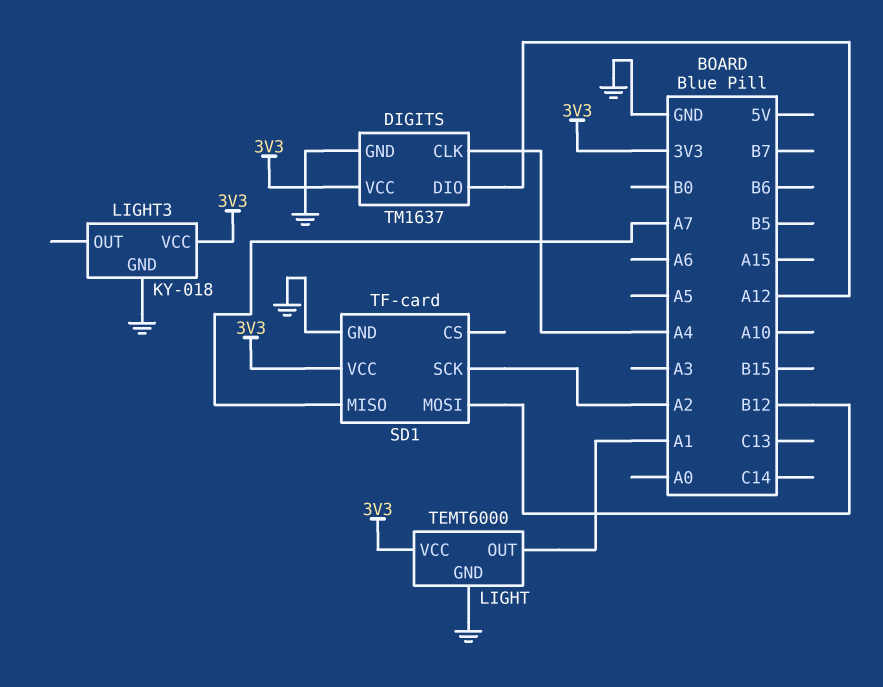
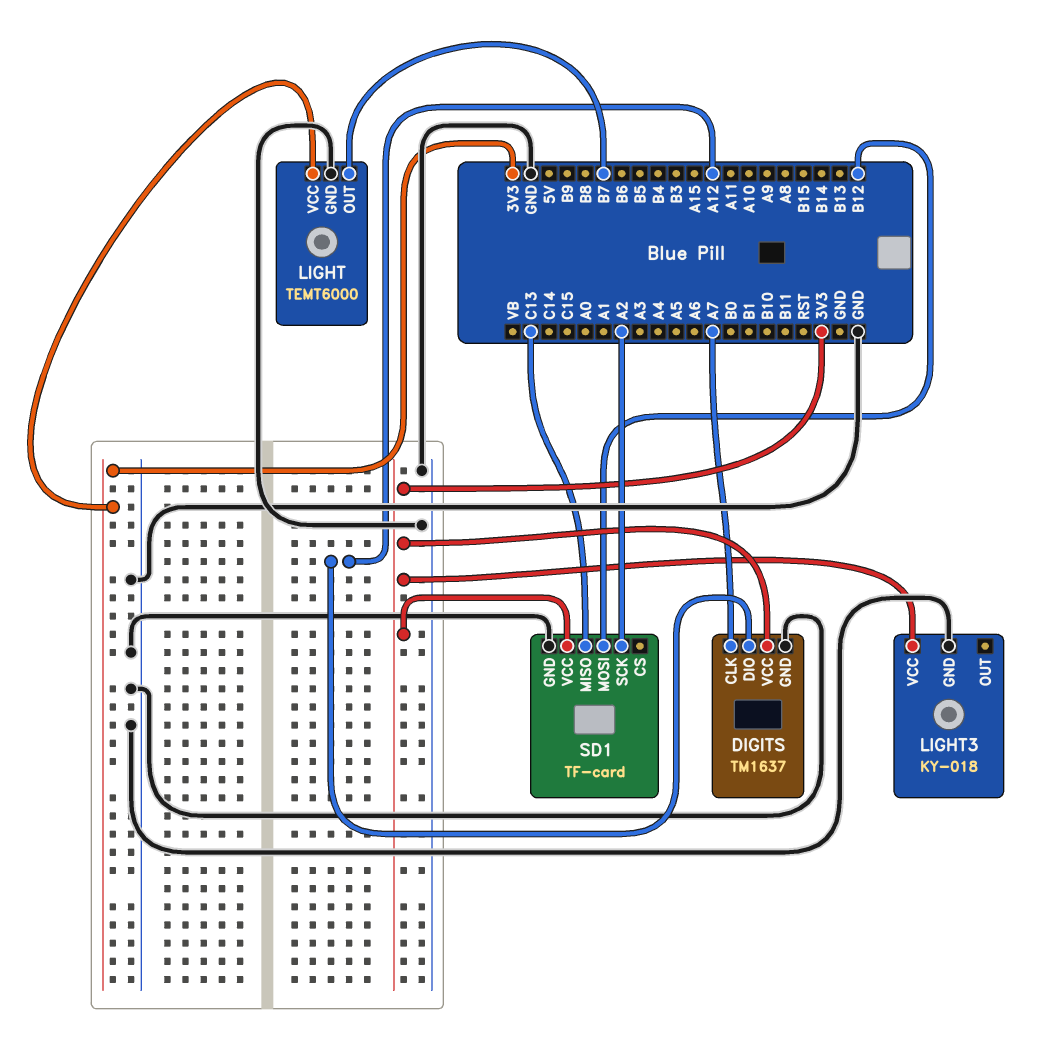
DIGITS pin CLK: A4 -> A7
LIGHT pin OUT: A1 -> B7
SD1 pin MISO: A7 -> C13

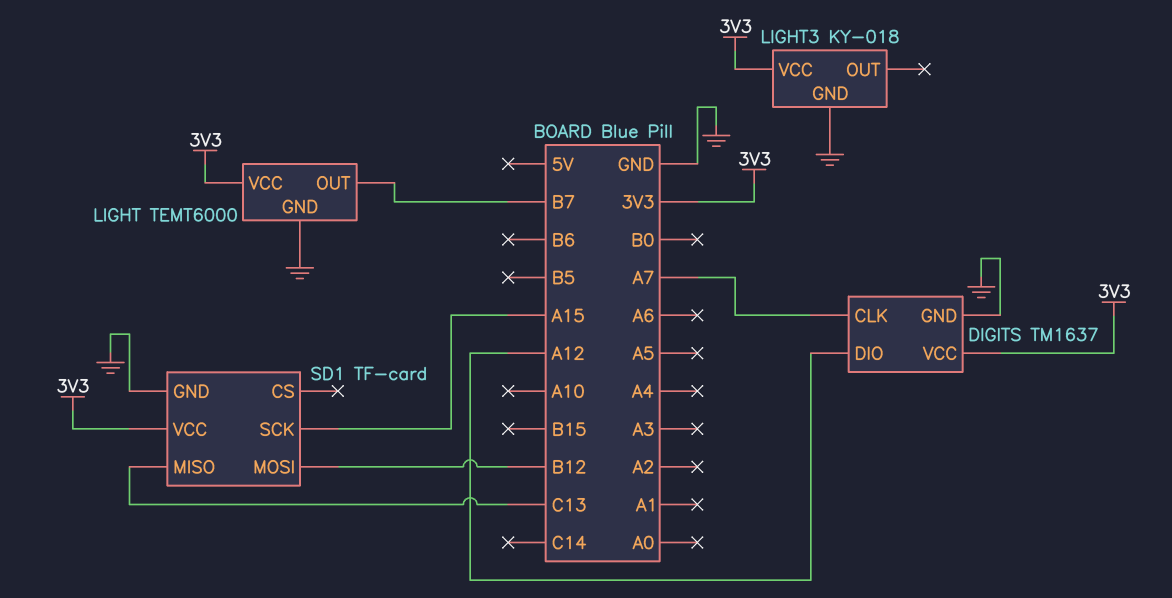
SD1 pin SCK: A2 -> A15

